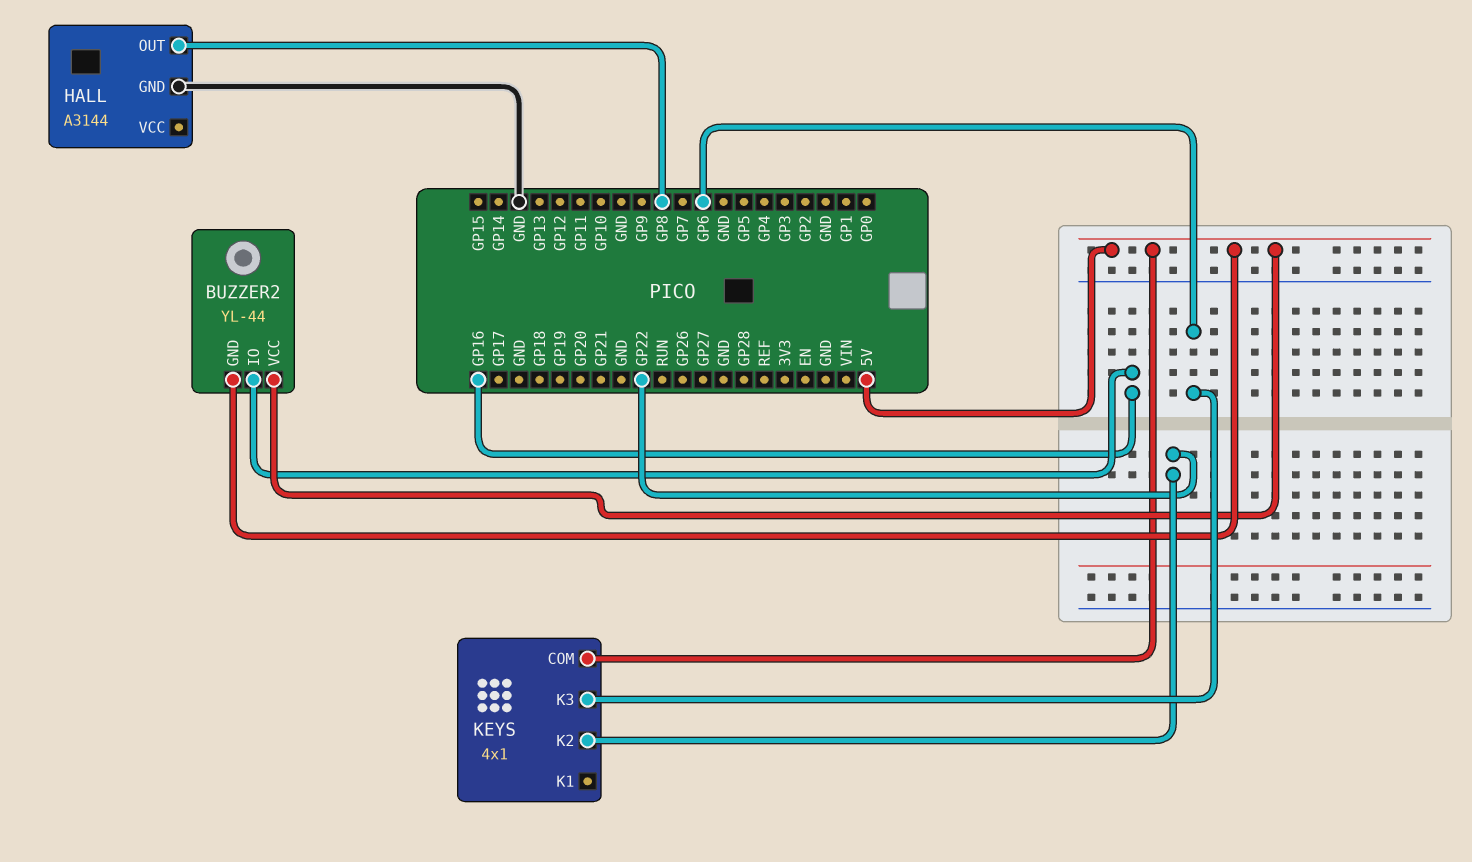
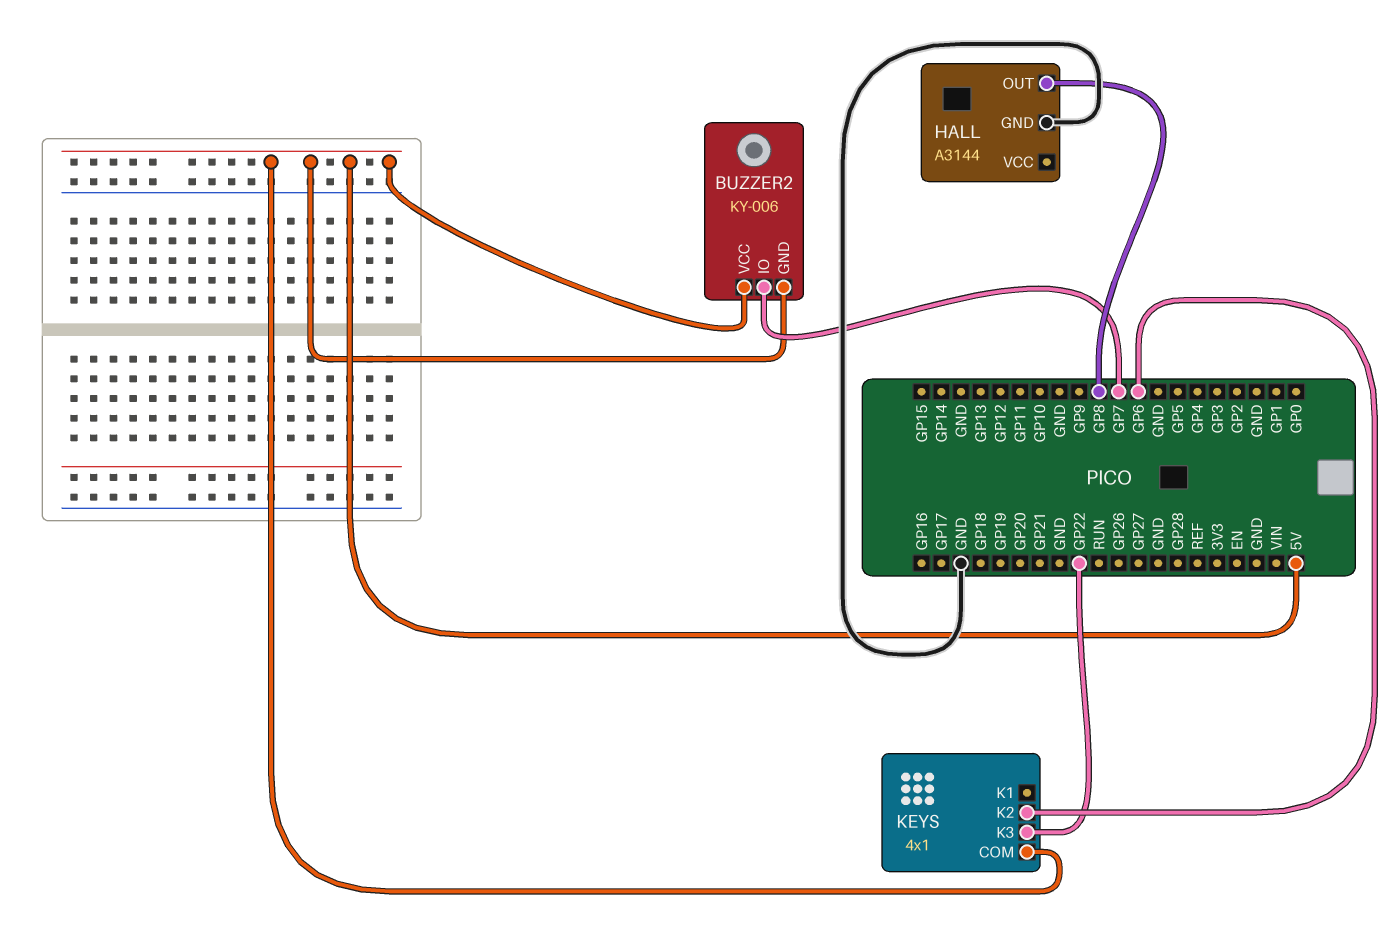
BUZZER2: YL-44 -> KY-006
BUZZER2 pin IO: GP16 -> GP7
KEYS pin K2: GP22 -> GP6
KEYS pin K3: GP6 -> GP22

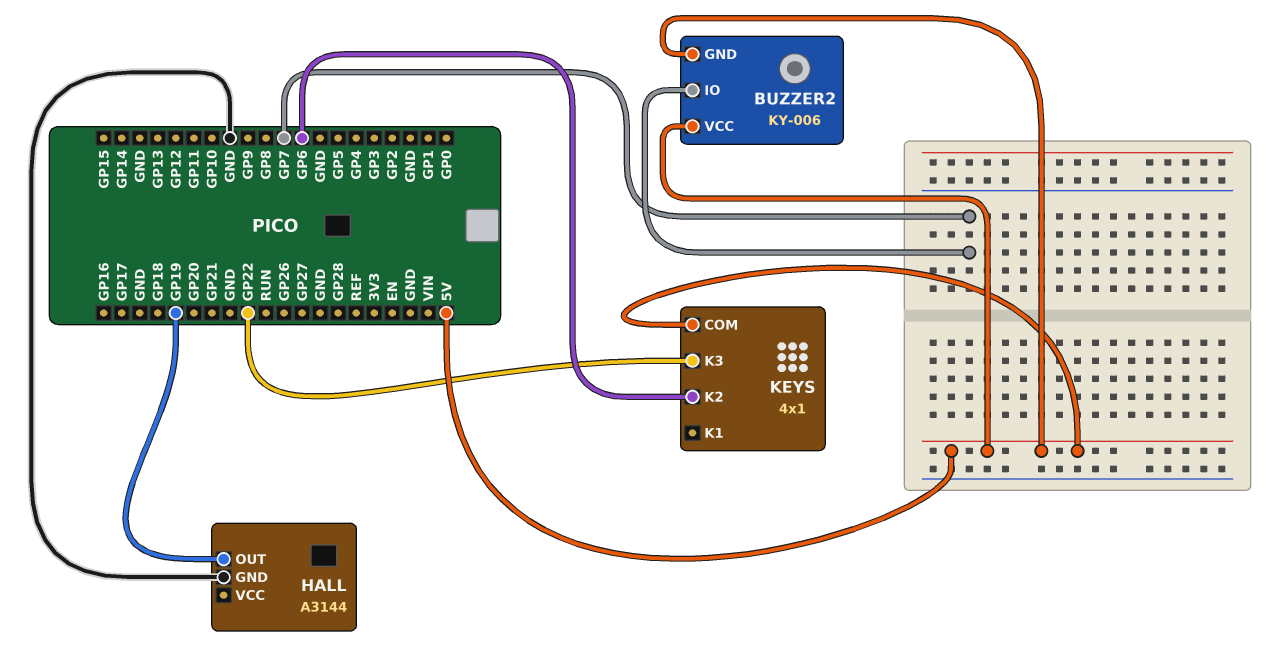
HALL pin OUT: GP8 -> GP19

